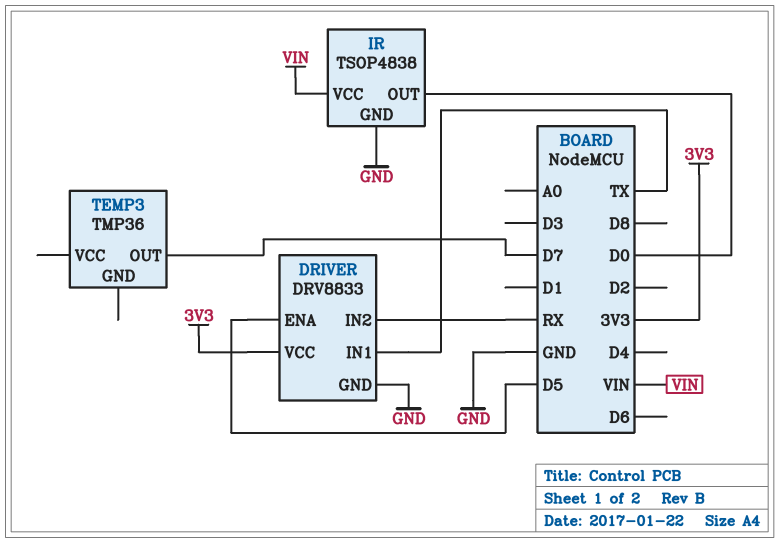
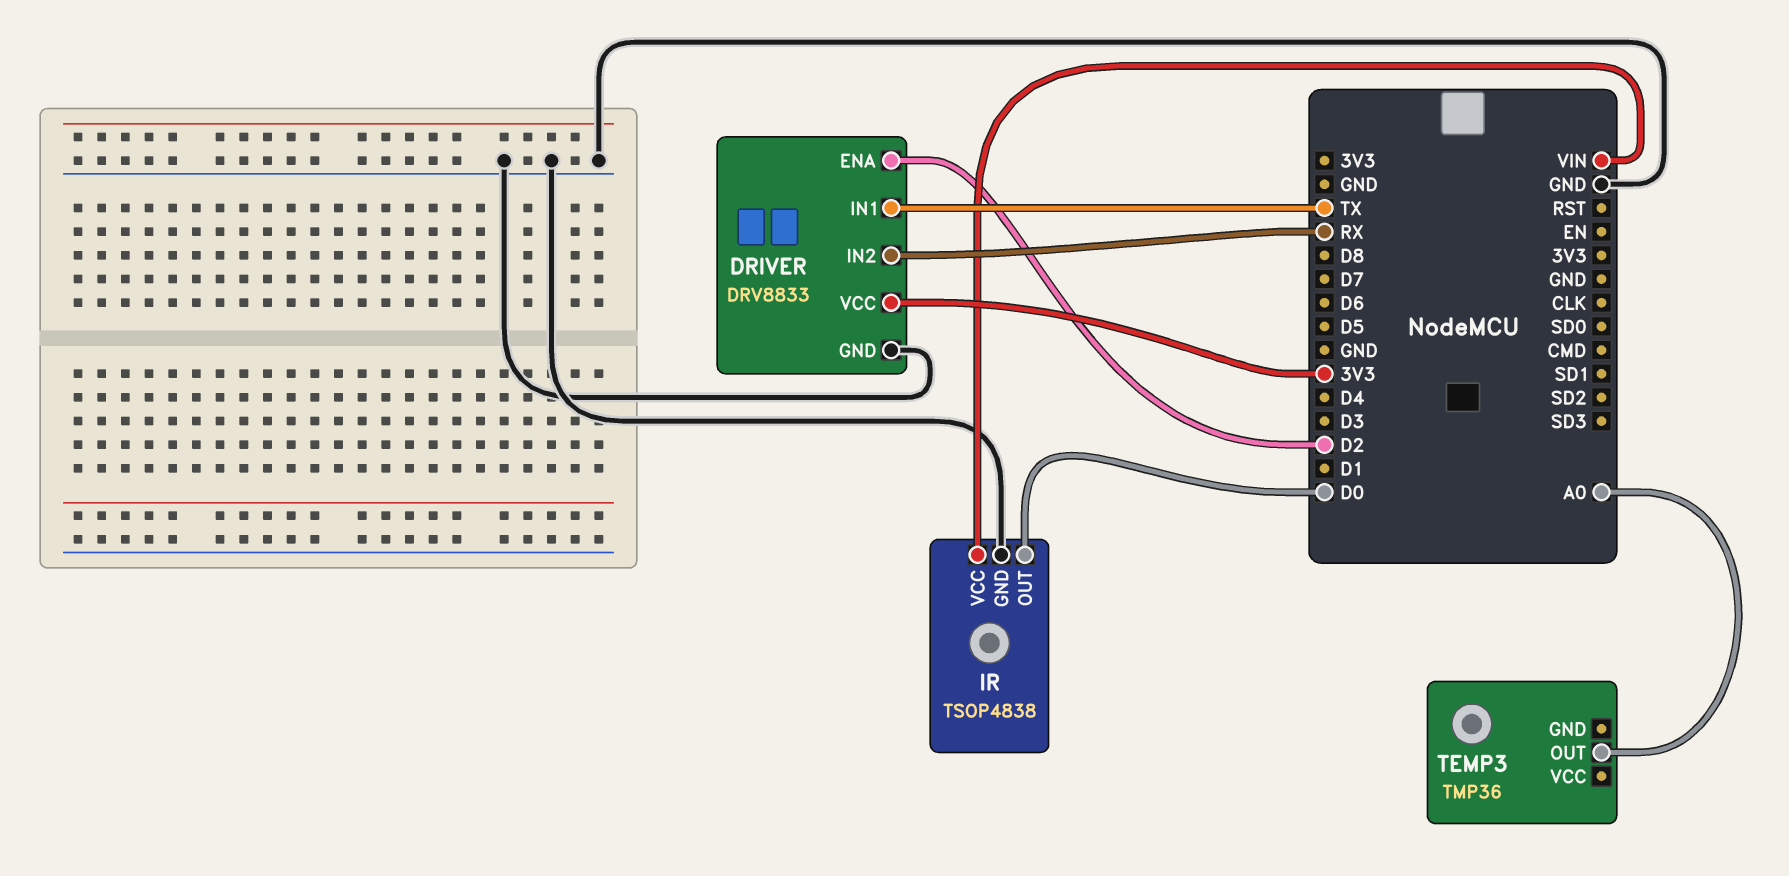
DRIVER pin ENA: D5 -> D2
TEMP3 pin OUT: D7 -> A0

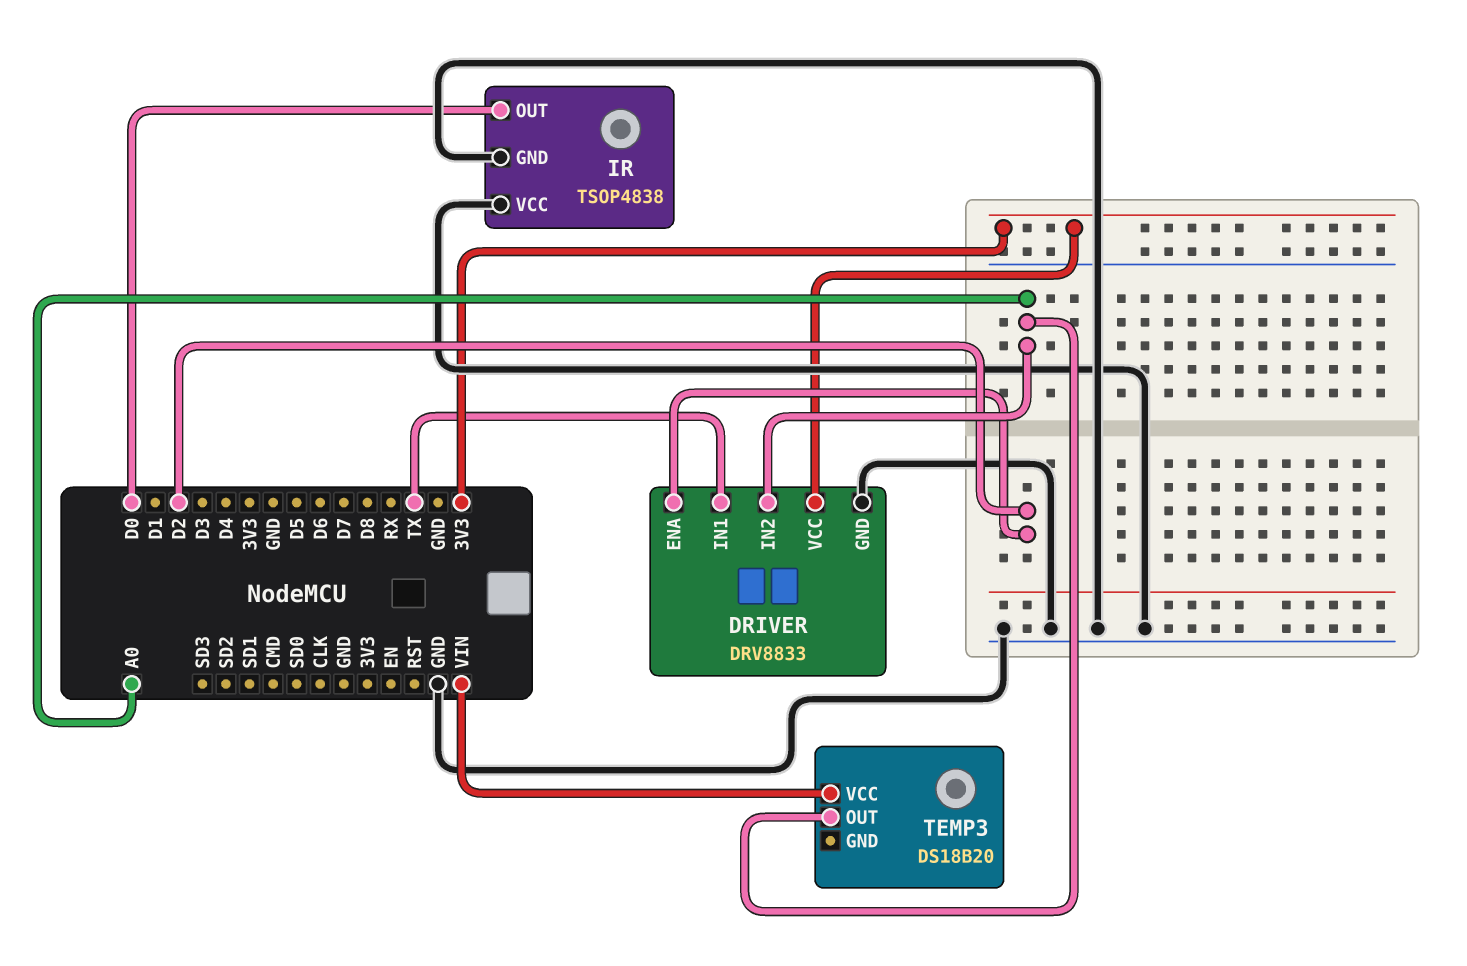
DRIVER pin IN2: RX -> A0
IR pin VCC: VIN -> GND
TEMP3: TMP36 -> DS18B20
TEMP3 pin VCC: none -> VIN

